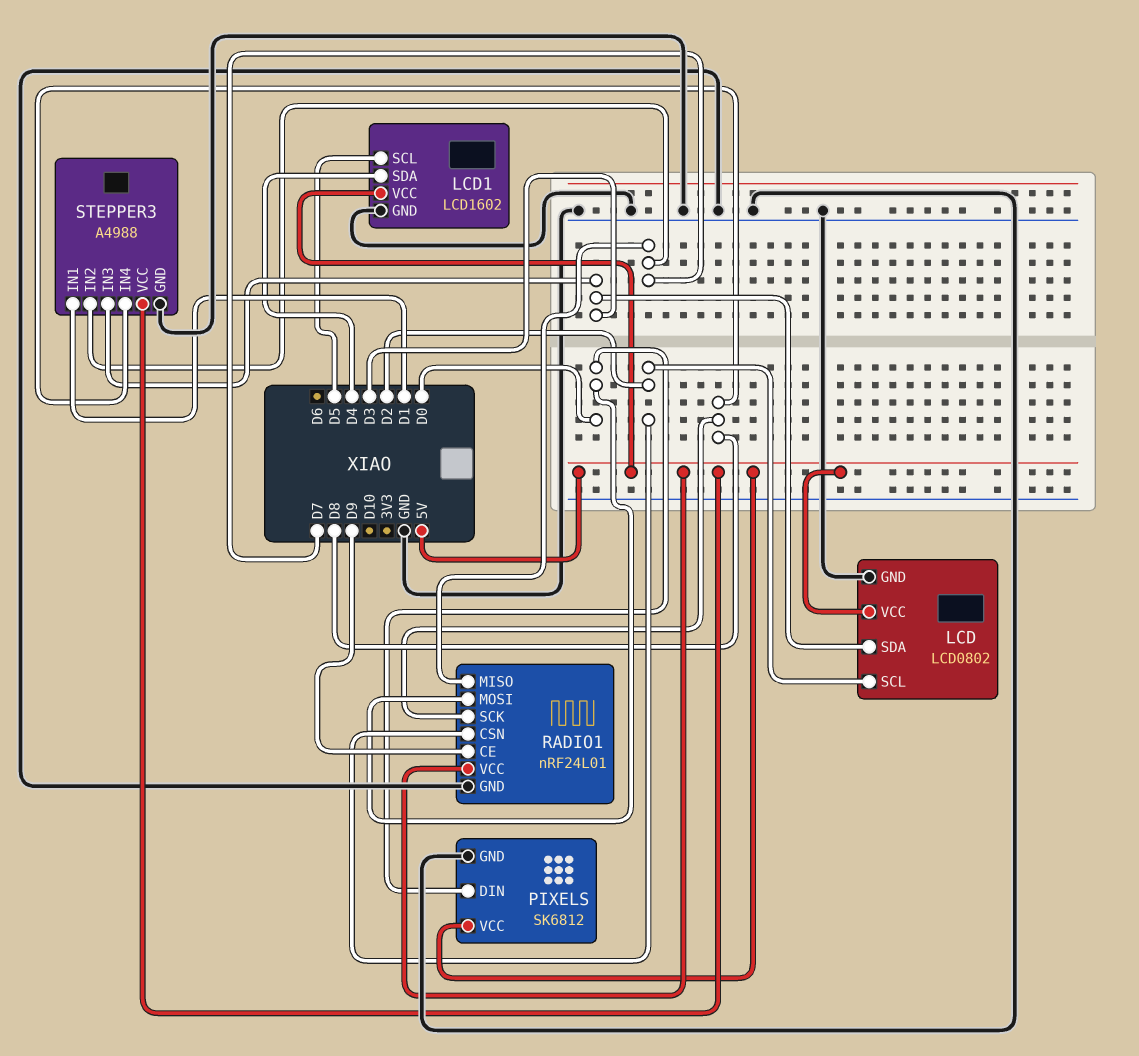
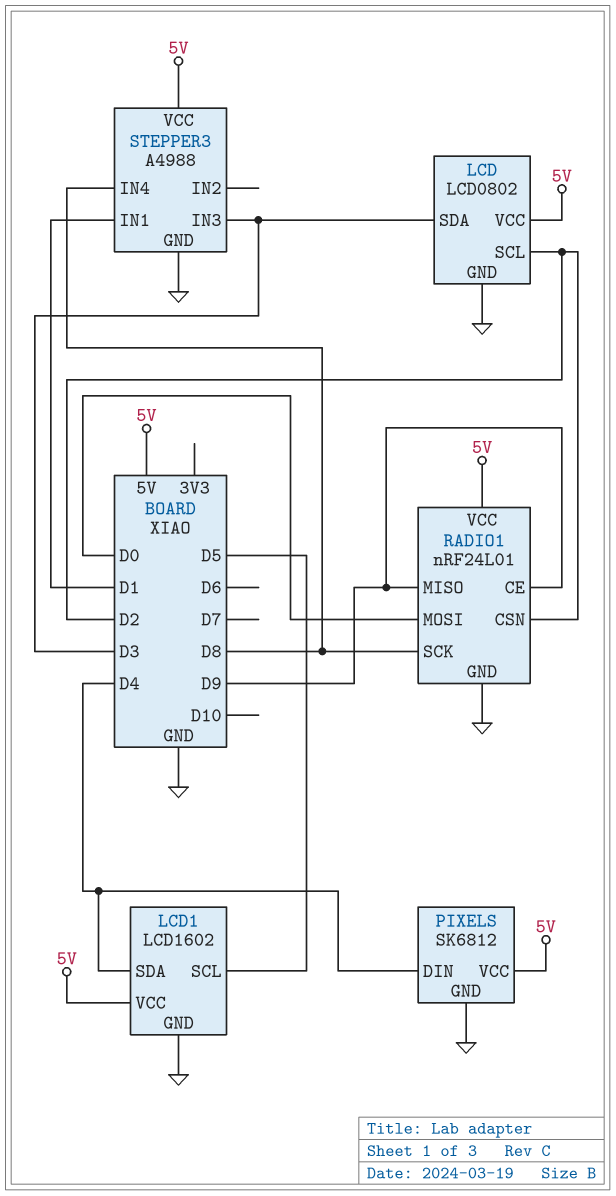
PIXELS pin DIN: D0 -> D4
RADIO1 pin MISO: D7 -> D9
STEPPER3 pin IN2: D7 -> none

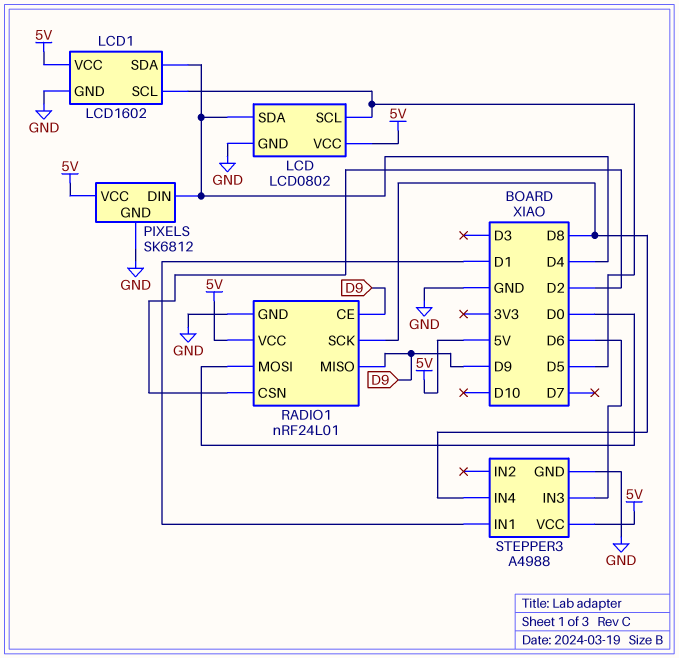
LCD pin SCL: D2 -> D5
LCD pin SDA: D3 -> D4
STEPPER3 pin IN3: D3 -> D6

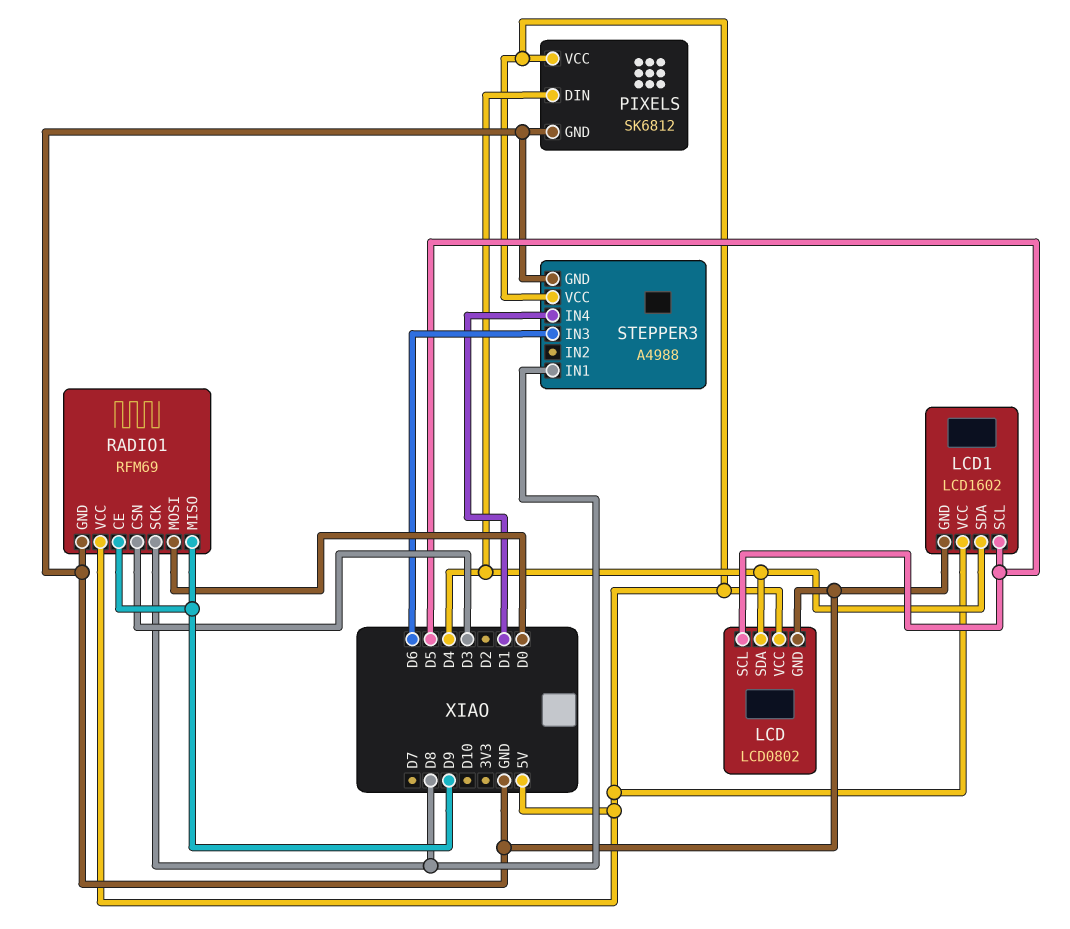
RADIO1: nRF24L01 -> RFM69
RADIO1 pin CSN: D2 -> D3
STEPPER3 pin IN1: D1 -> D8
STEPPER3 pin IN4: D8 -> D1

